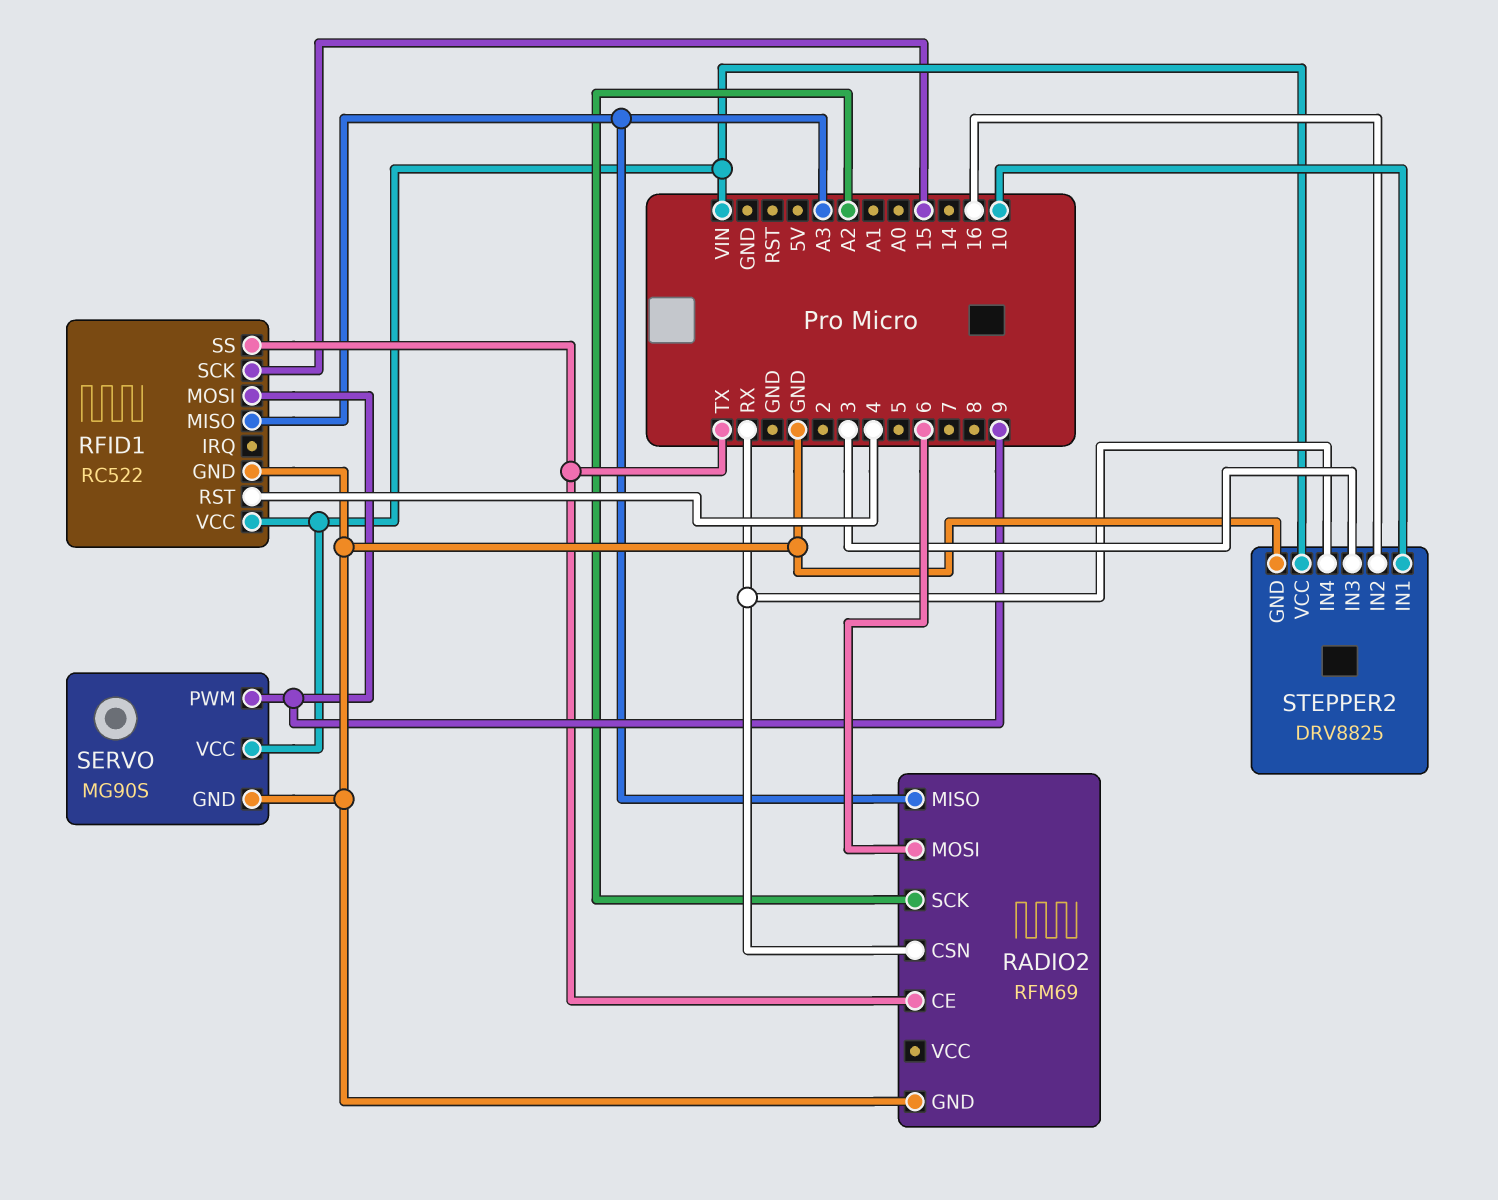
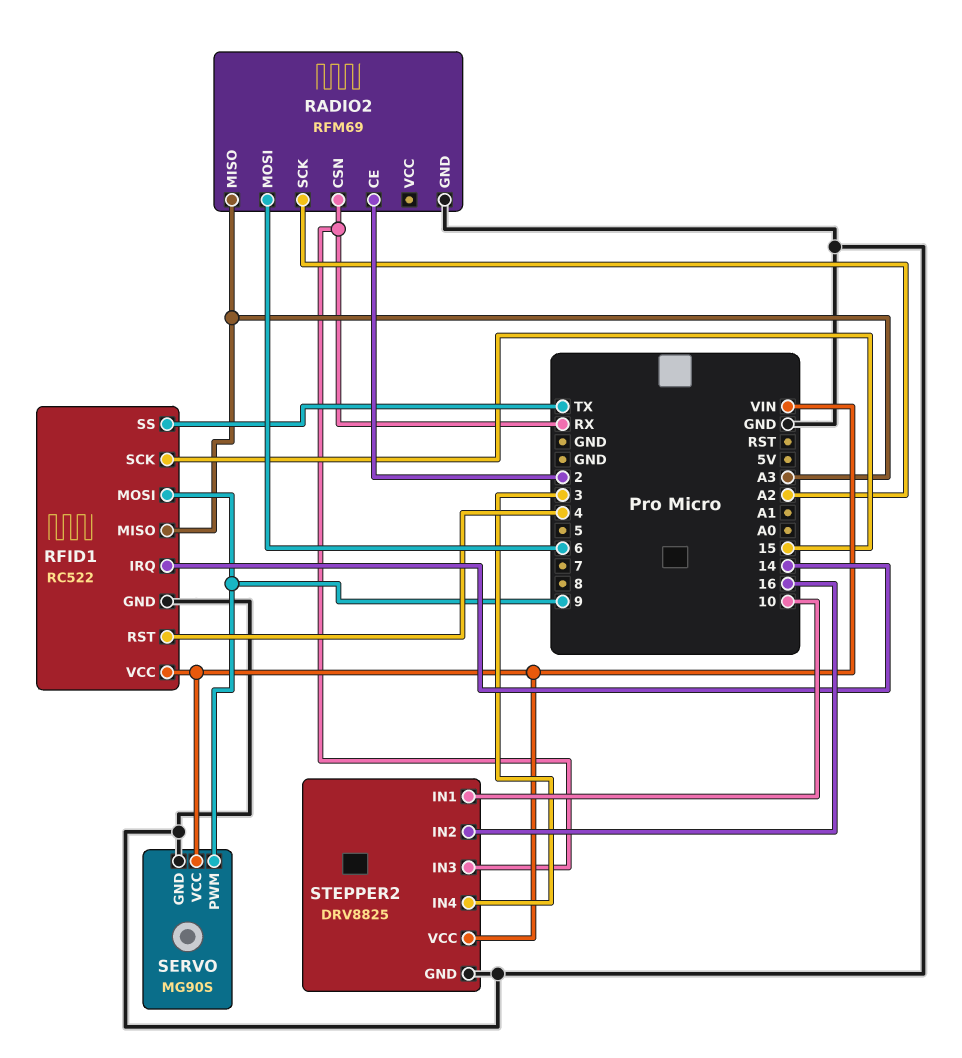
RADIO2 pin CE: TX -> 2
RFID1 pin IRQ: none -> 14
STEPPER2 pin IN3: 3 -> RX
STEPPER2 pin IN4: RX -> 3

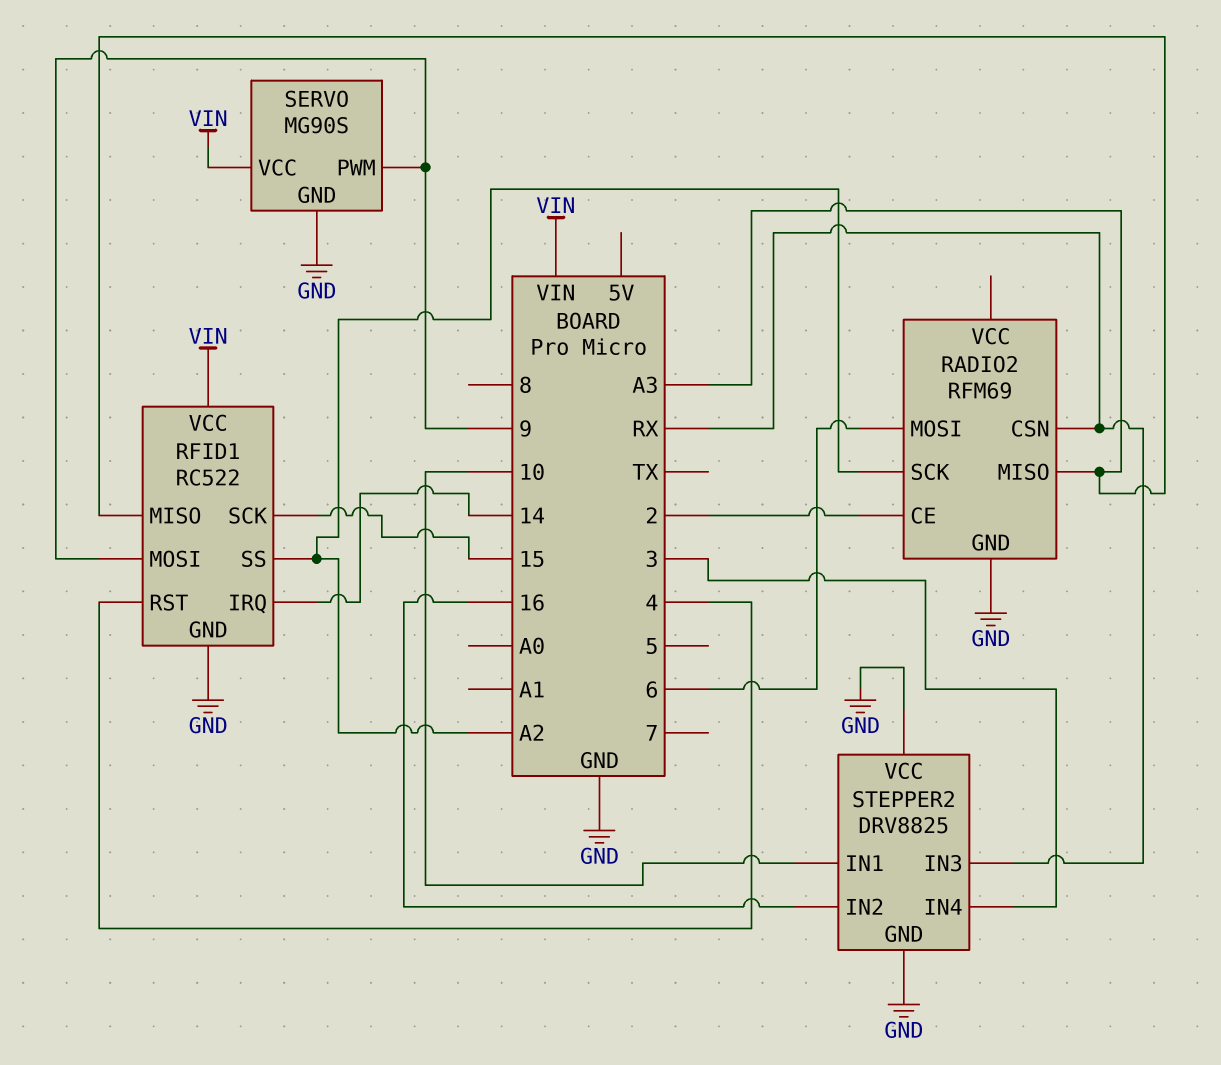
RFID1 pin SS: TX -> A2
STEPPER2 pin VCC: VIN -> GND

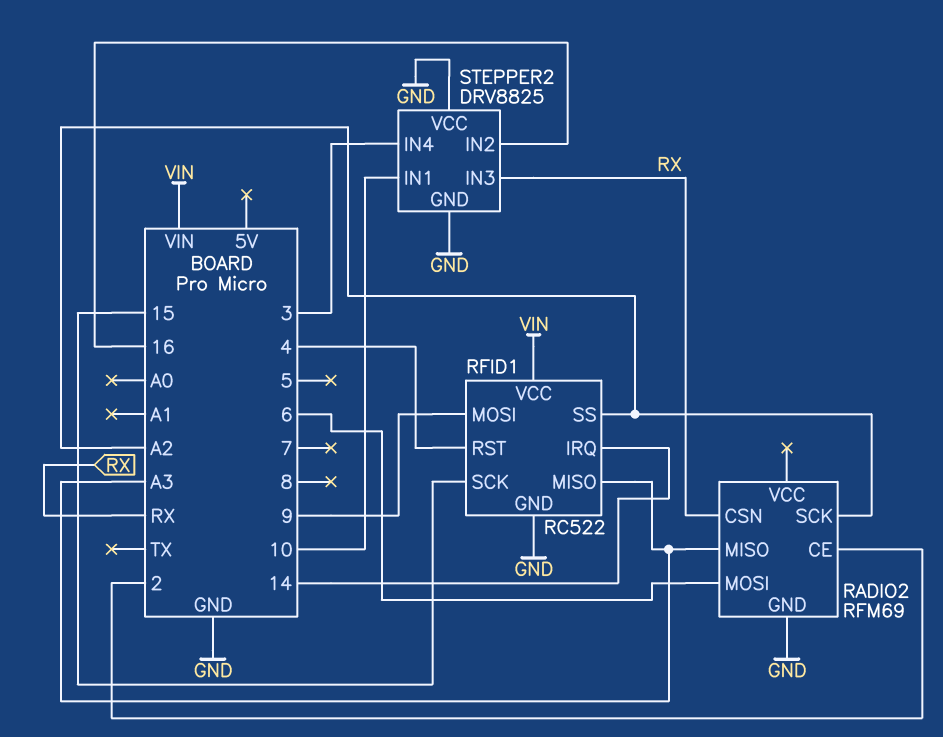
SERVO: MG90S -> none
SERVO pin GND: GND -> none
SERVO pin PWM: 9 -> none
SERVO pin VCC: VIN -> none

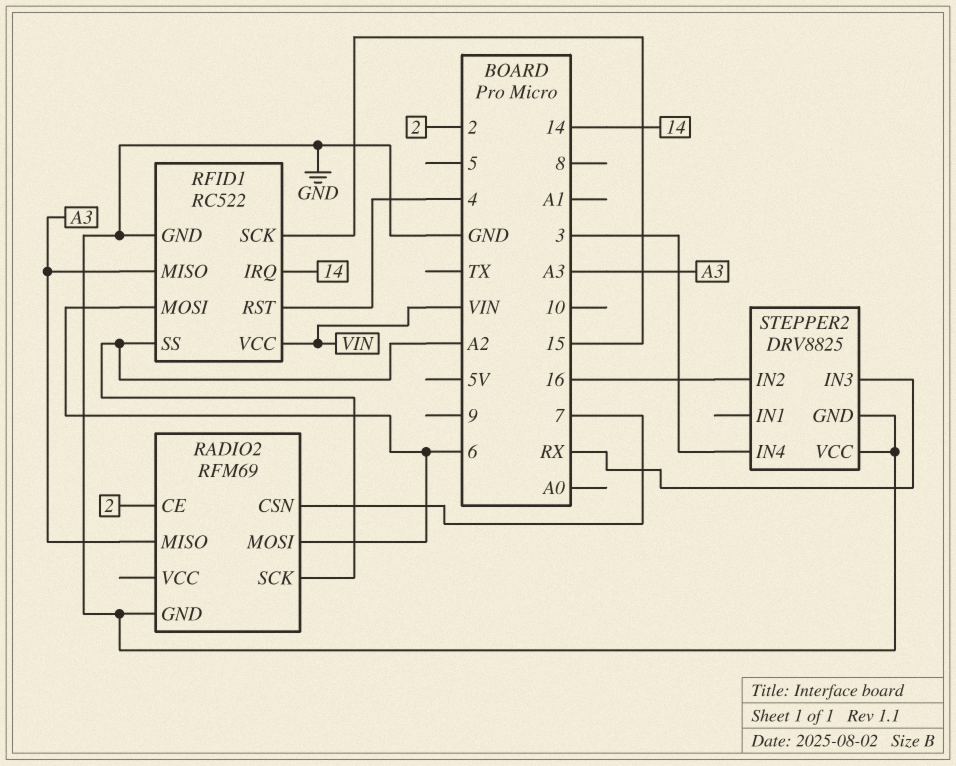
RADIO2 pin CSN: RX -> 7
RFID1 pin MOSI: 9 -> 6
STEPPER2 pin IN1: 10 -> none

